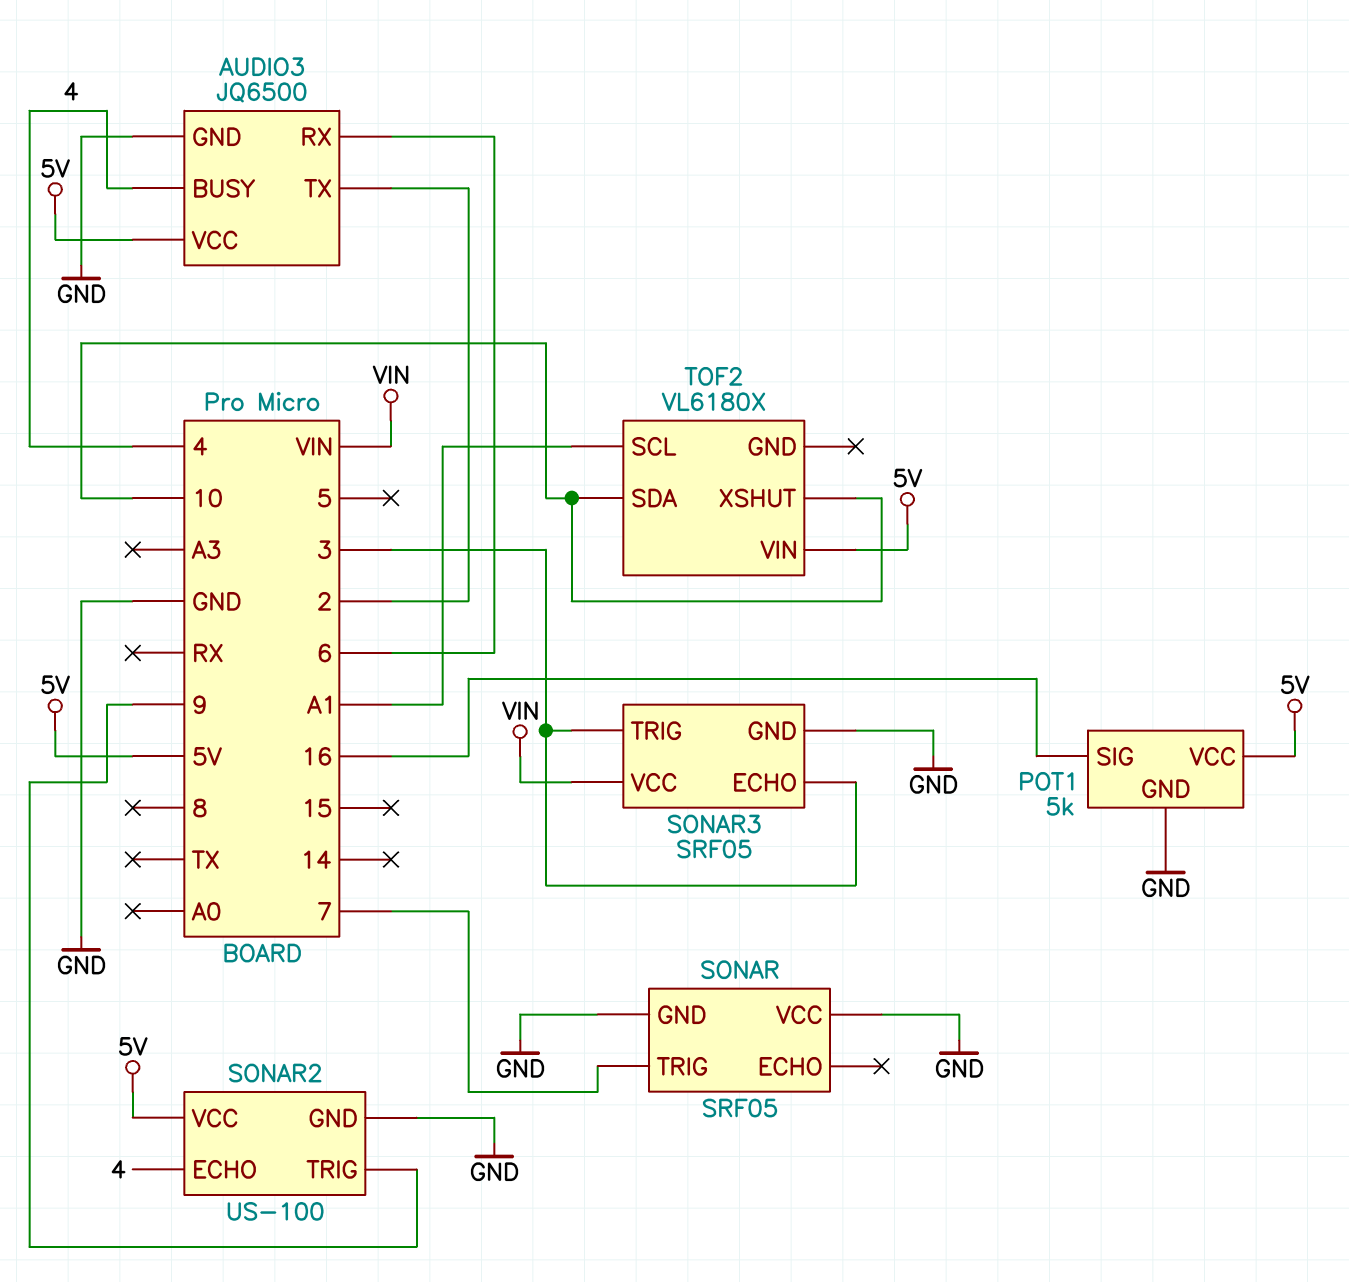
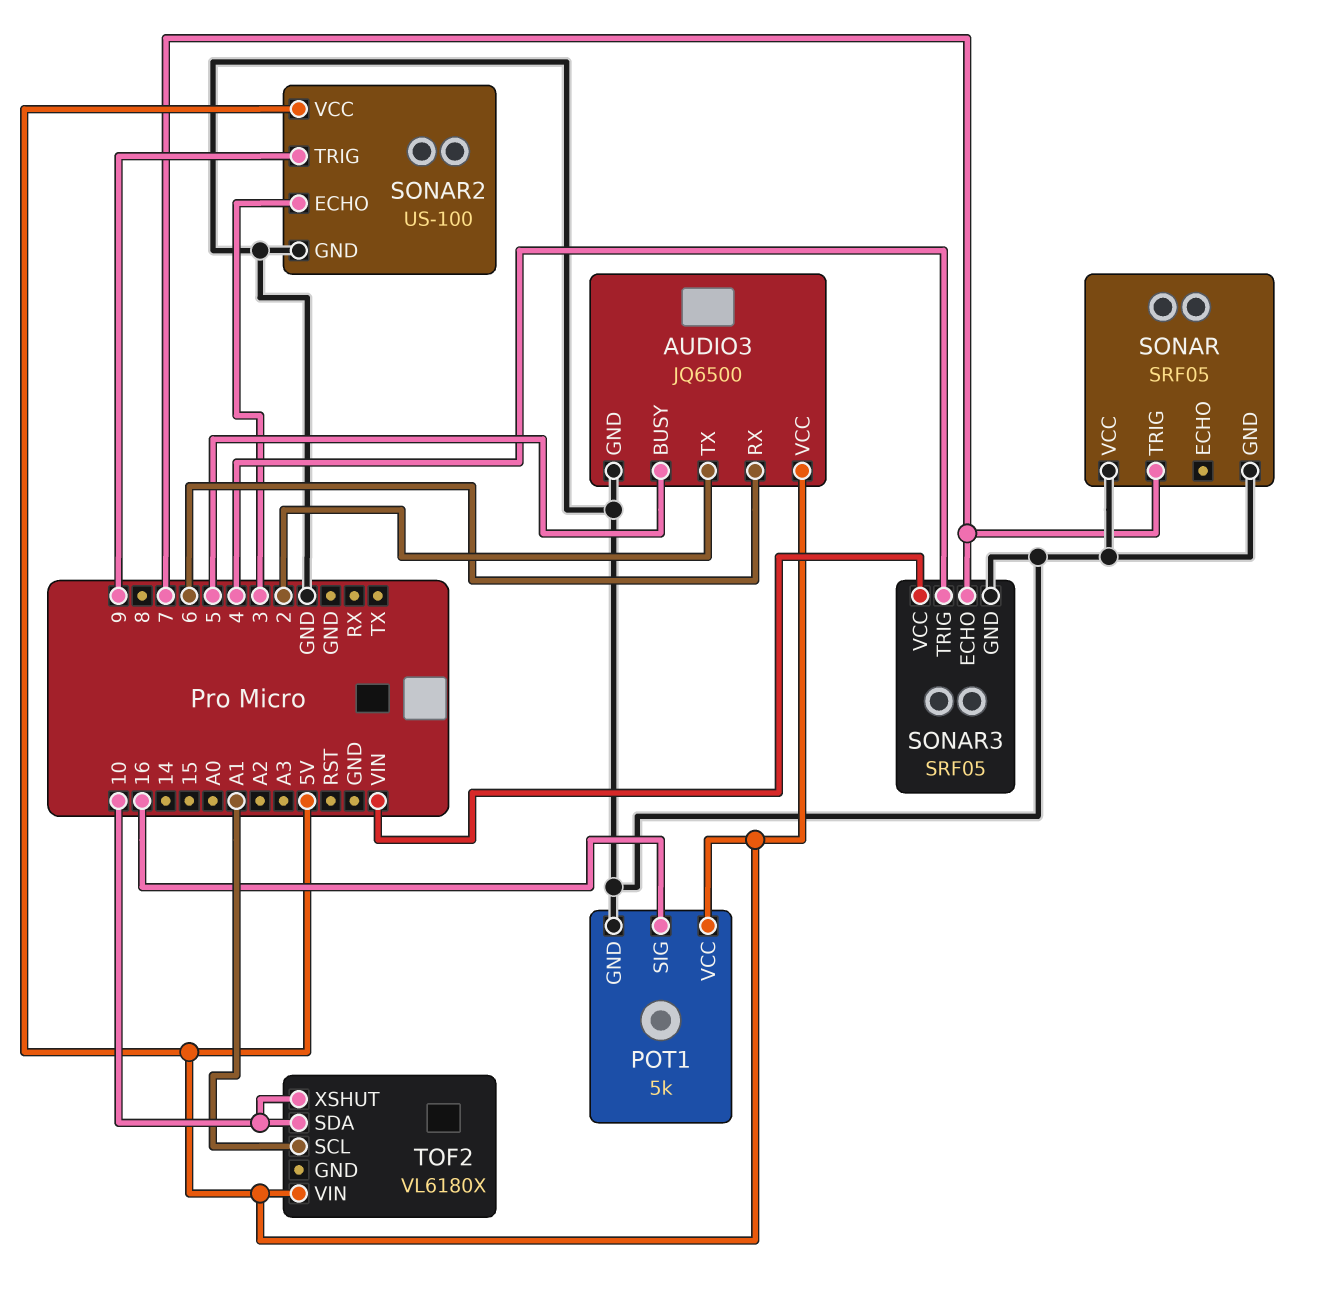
AUDIO3 pin BUSY: 4 -> 5
SONAR2 pin ECHO: 4 -> 3
SONAR3 pin ECHO: 3 -> 7
SONAR3 pin TRIG: 3 -> 4

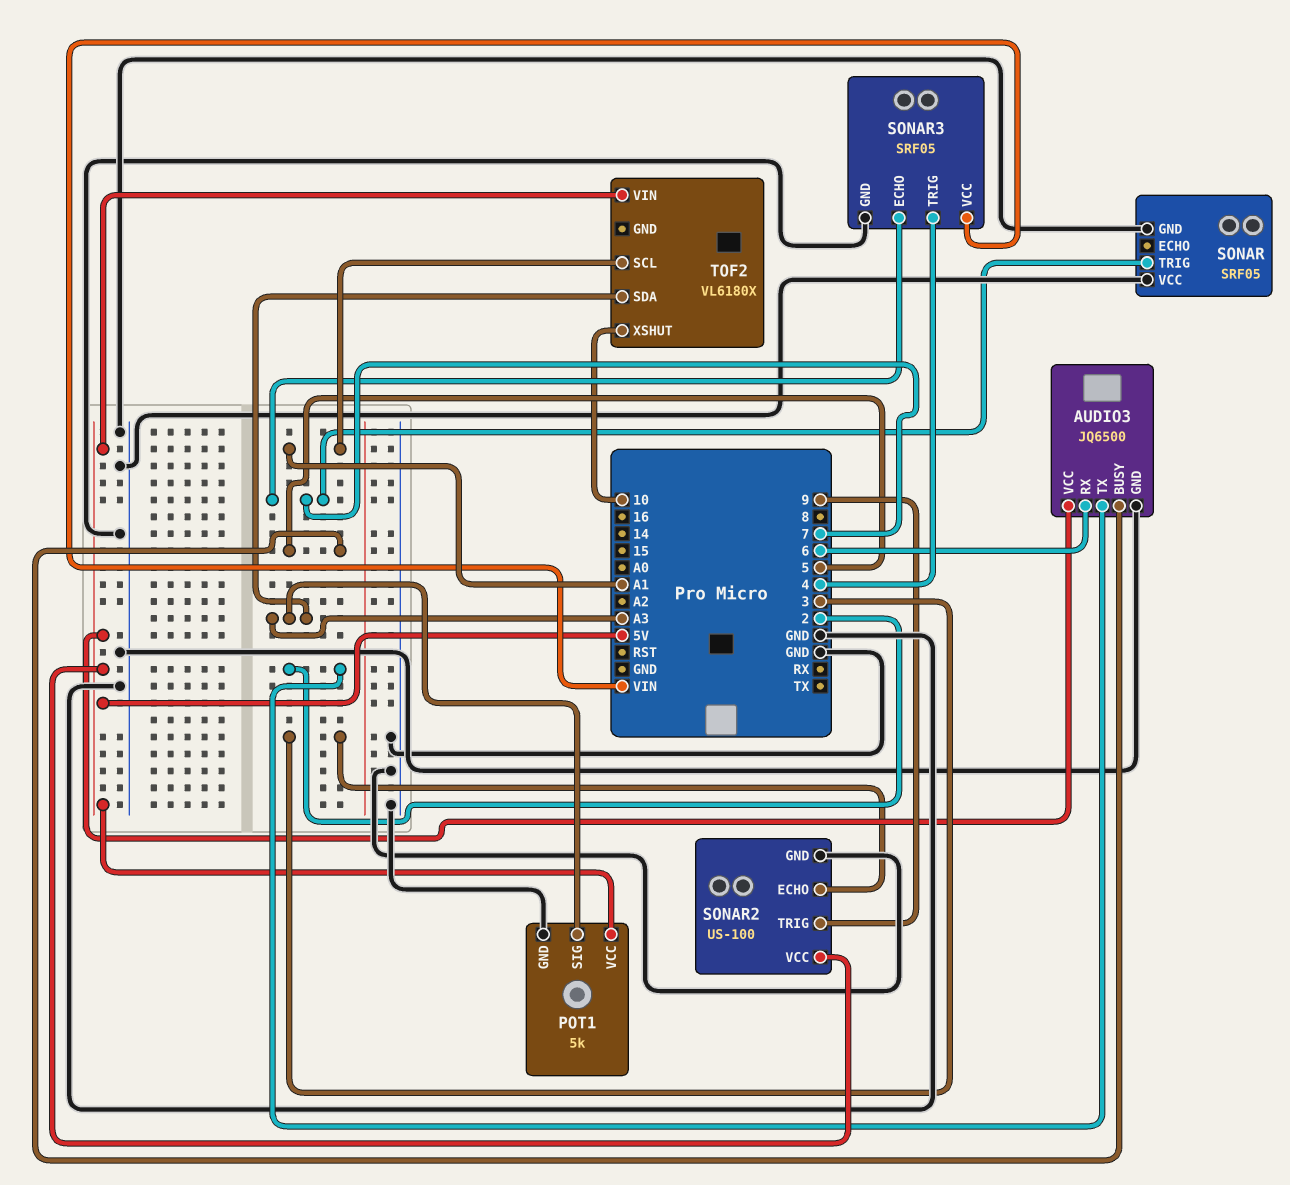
POT1 pin SIG: 16 -> A3
TOF2 pin SDA: 10 -> A3

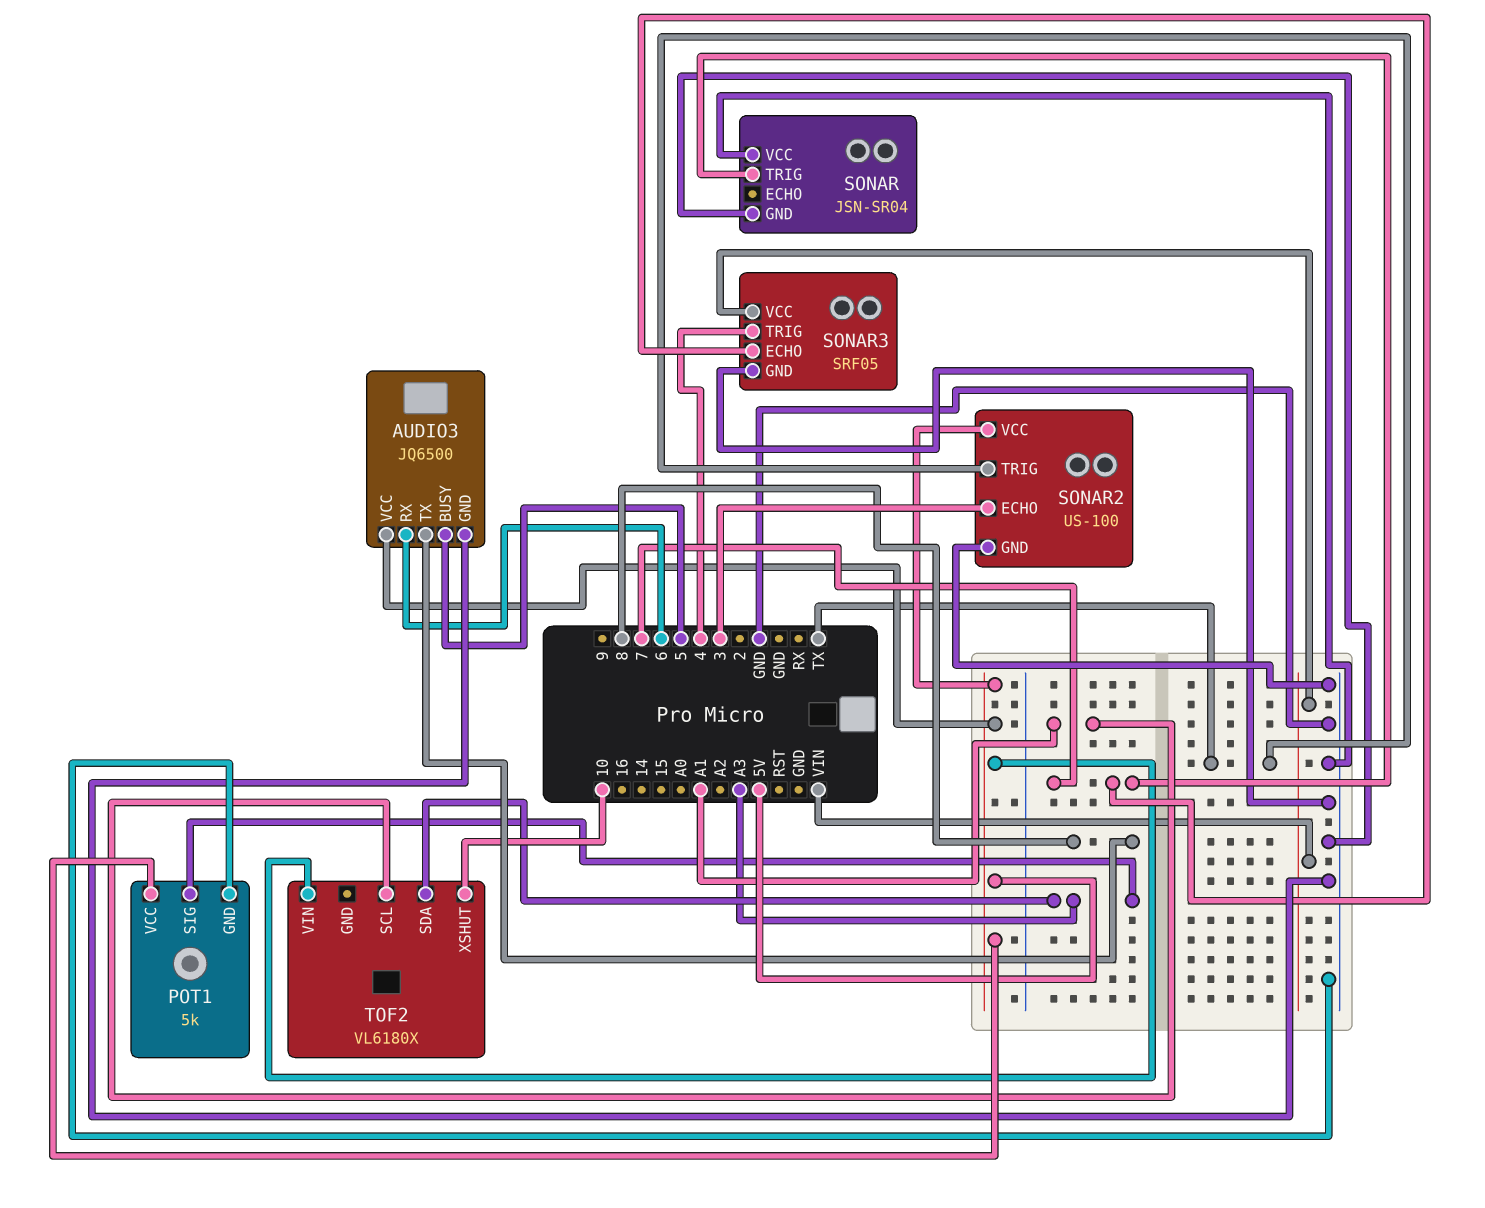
AUDIO3 pin TX: 2 -> 8
SONAR: SRF05 -> JSN-SR04
SONAR2 pin TRIG: 9 -> TX

